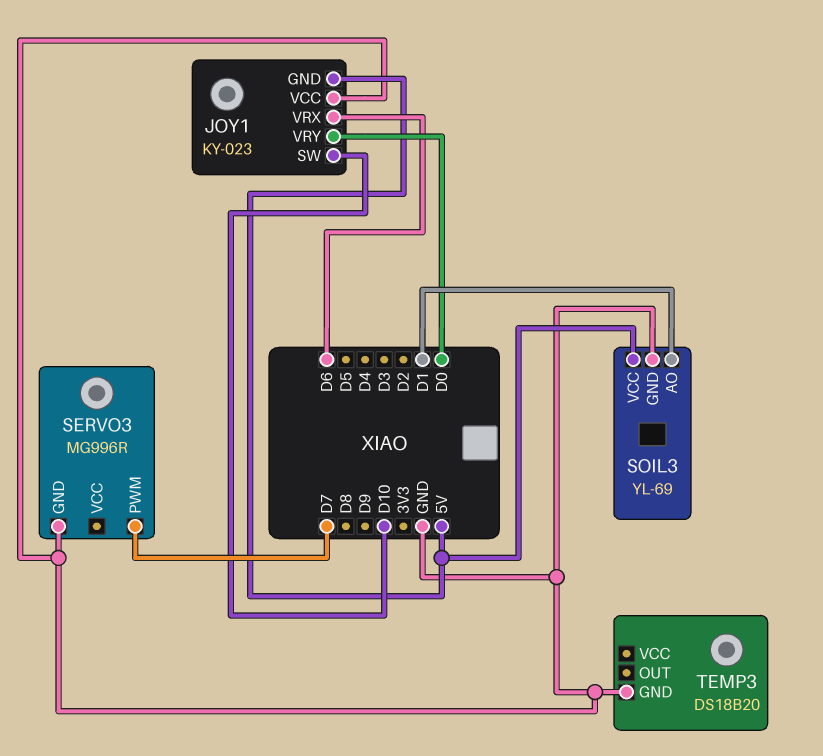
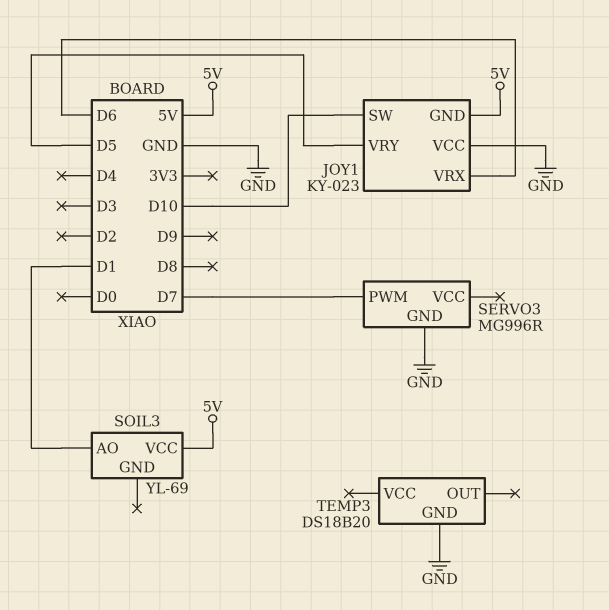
JOY1 pin VRY: D0 -> D5
SOIL3 pin GND: GND -> none

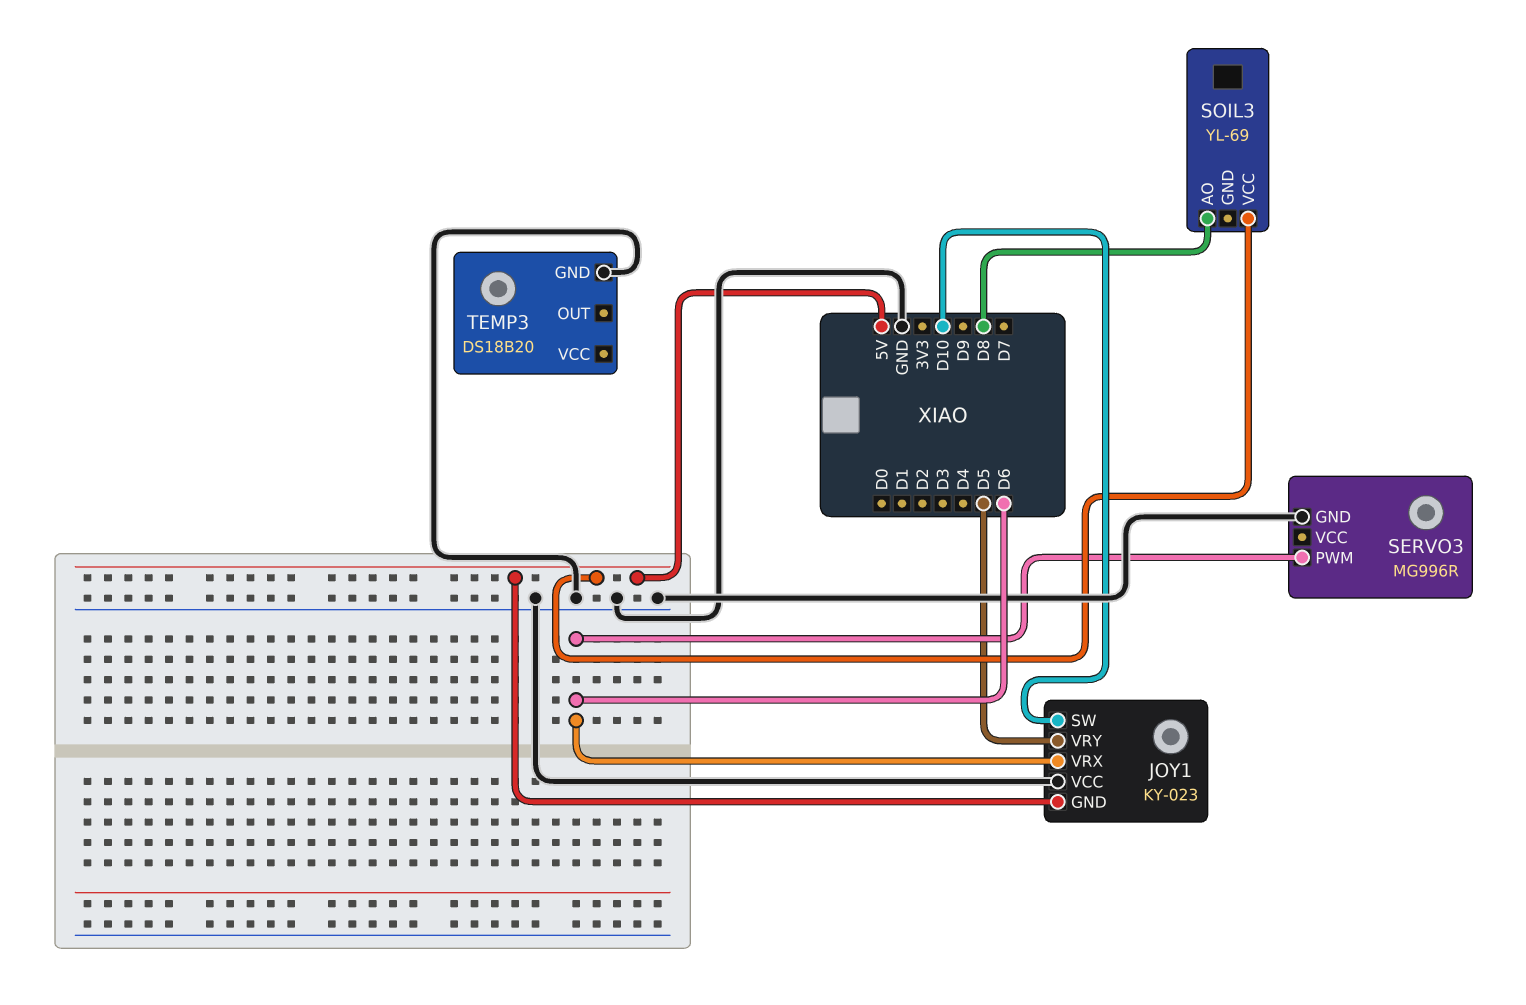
SERVO3 pin PWM: D7 -> D6
SOIL3 pin AO: D1 -> D8

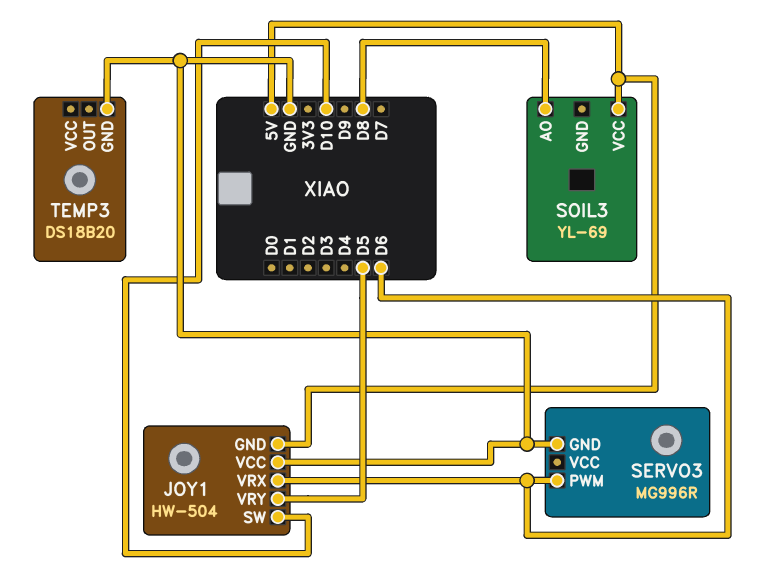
JOY1: KY-023 -> HW-504

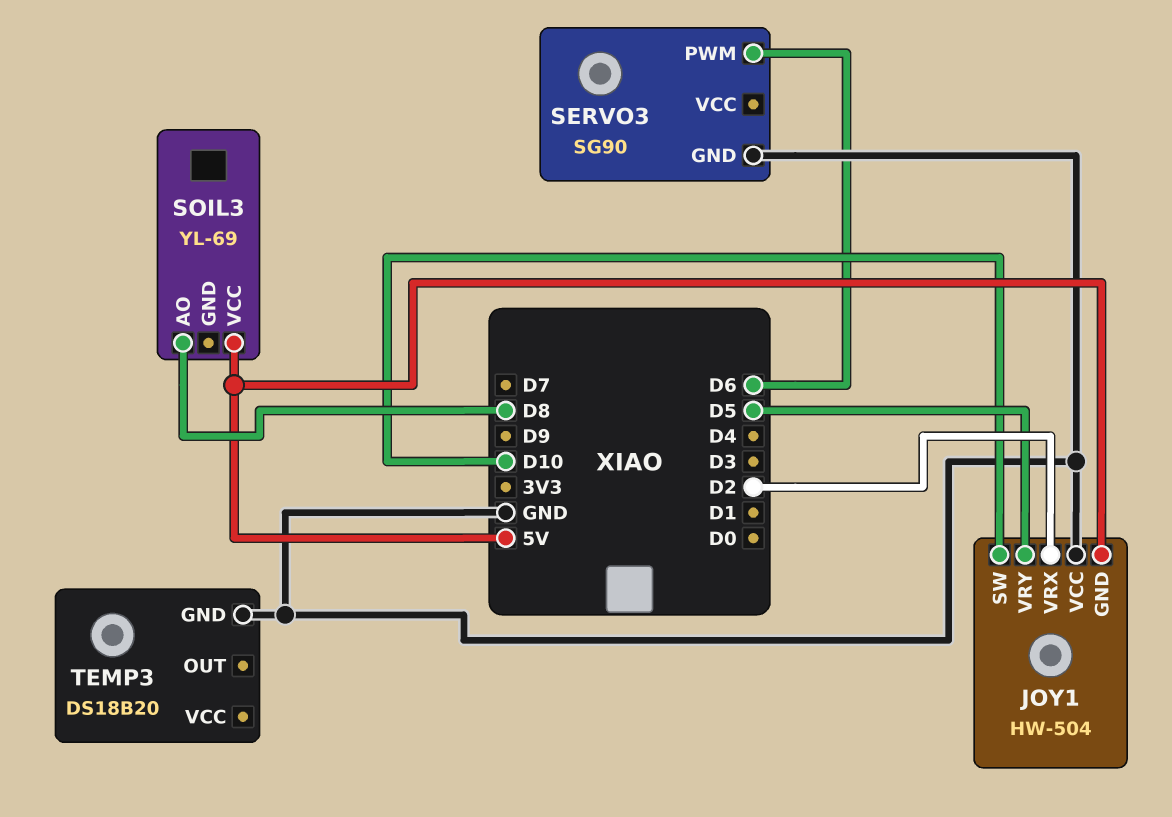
JOY1 pin VRX: D6 -> D2
SERVO3: MG996R -> SG90

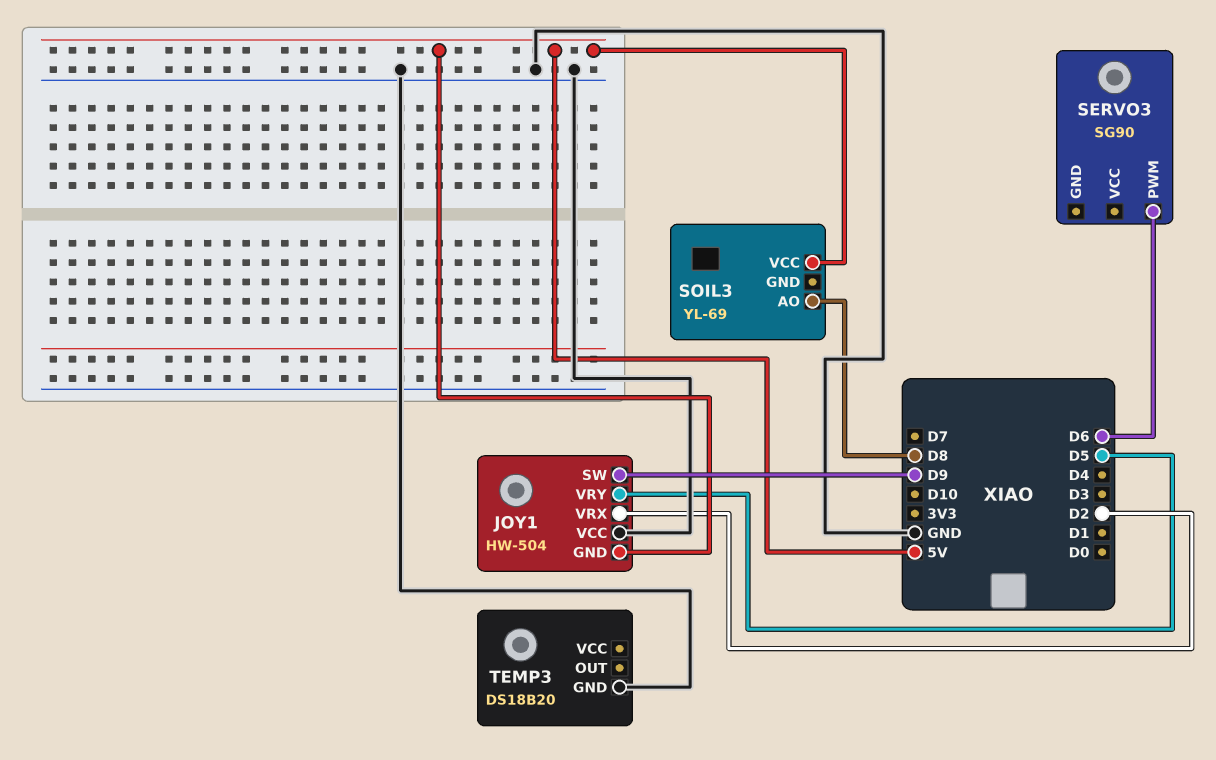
JOY1 pin SW: D10 -> D9
SERVO3 pin GND: GND -> none

